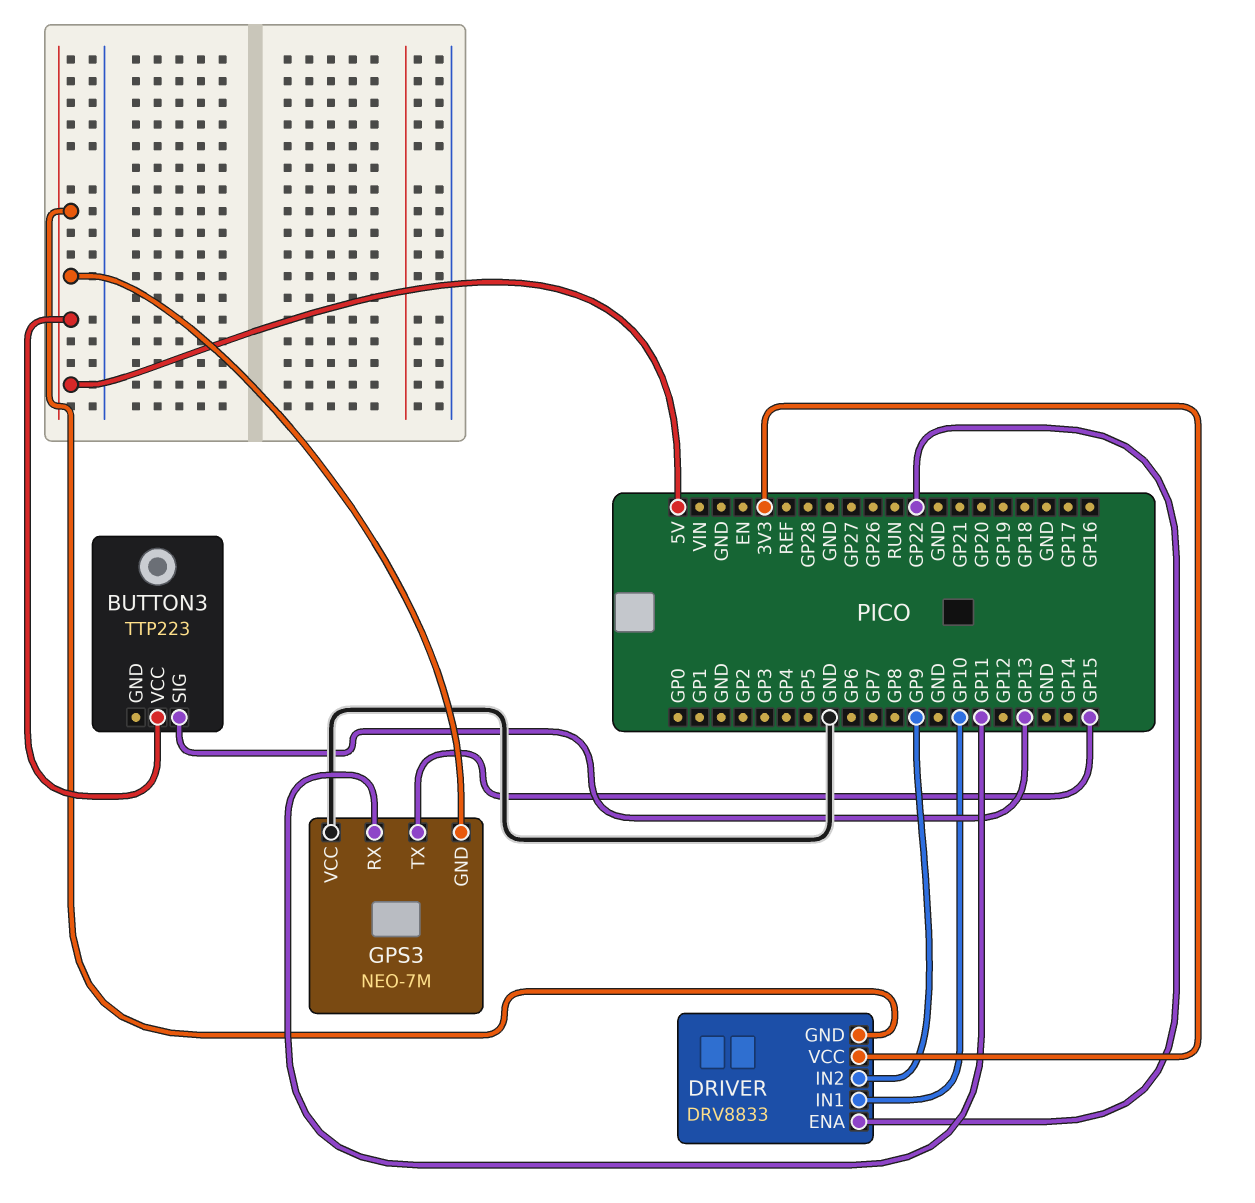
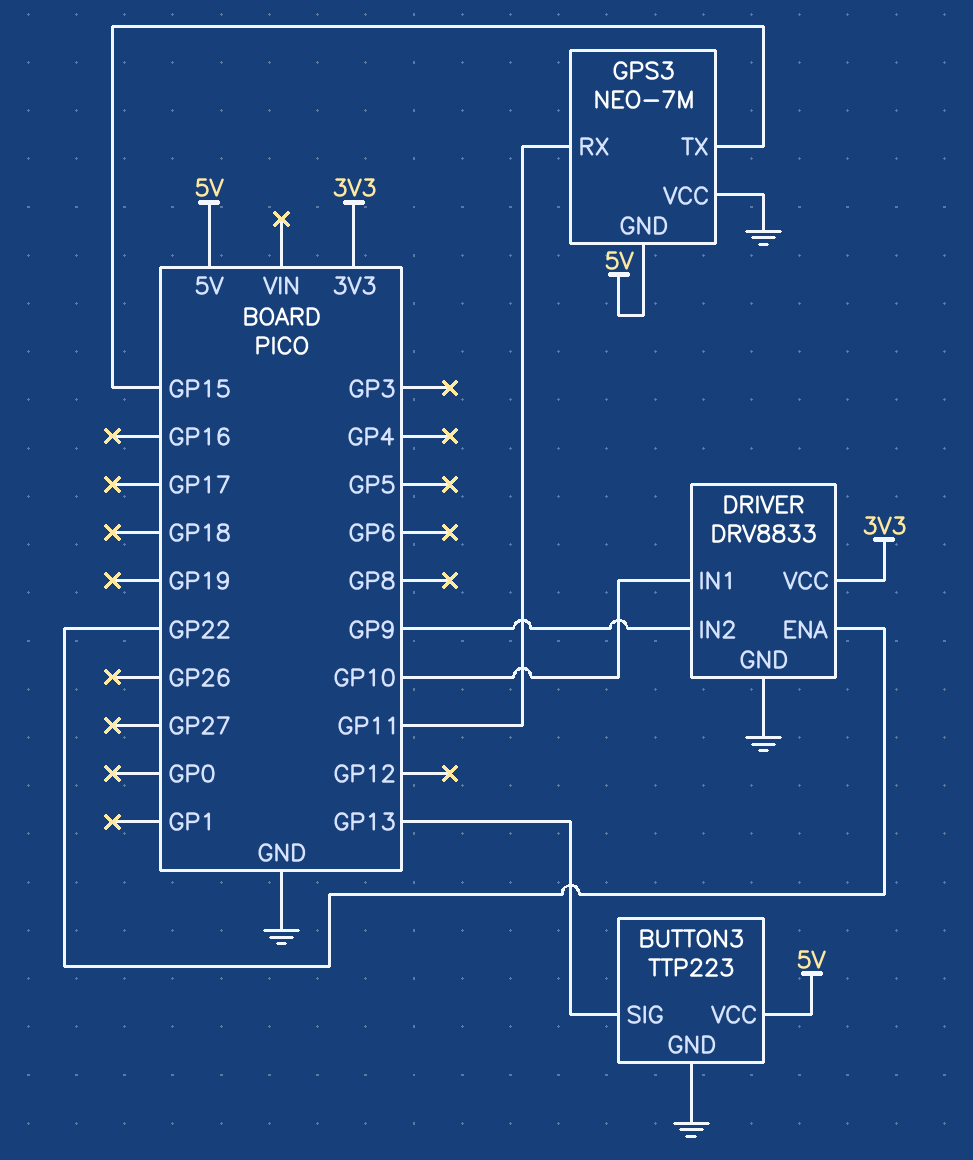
BUTTON3 pin GND: none -> GND
DRIVER pin GND: 5V -> GND

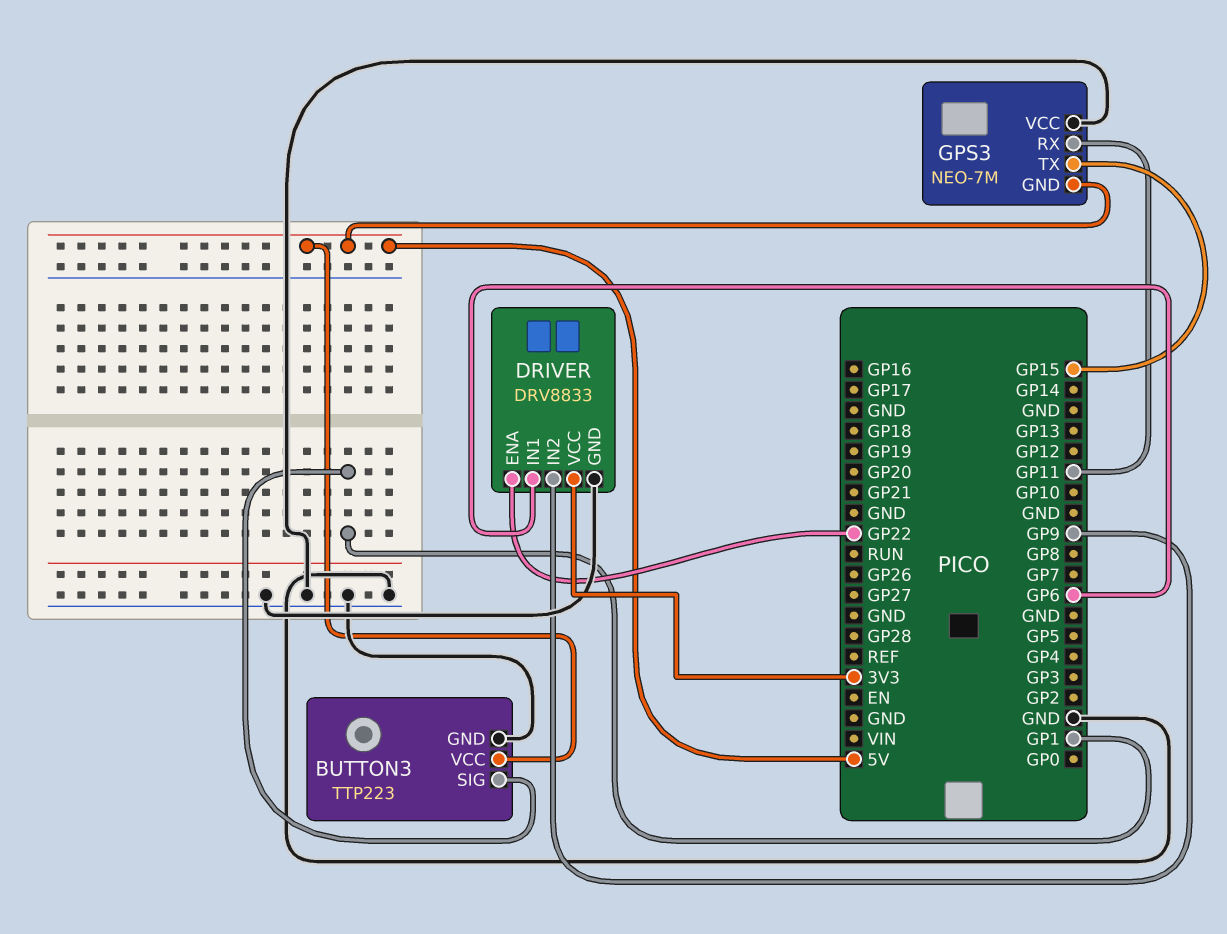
BUTTON3 pin SIG: GP13 -> GP1
DRIVER pin IN1: GP10 -> GP6

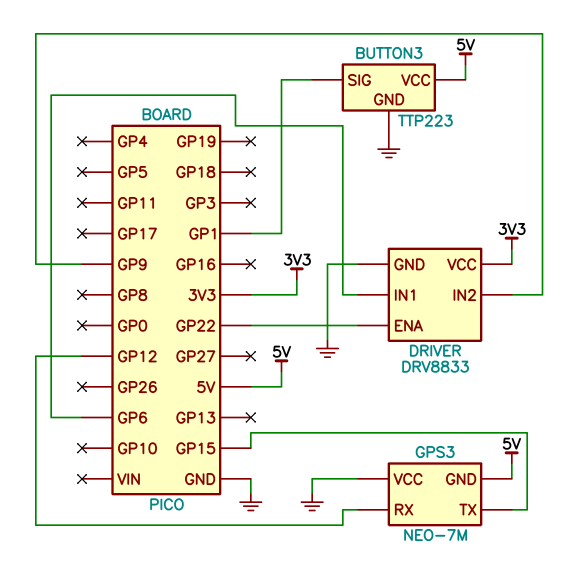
GPS3 pin RX: GP11 -> GP12

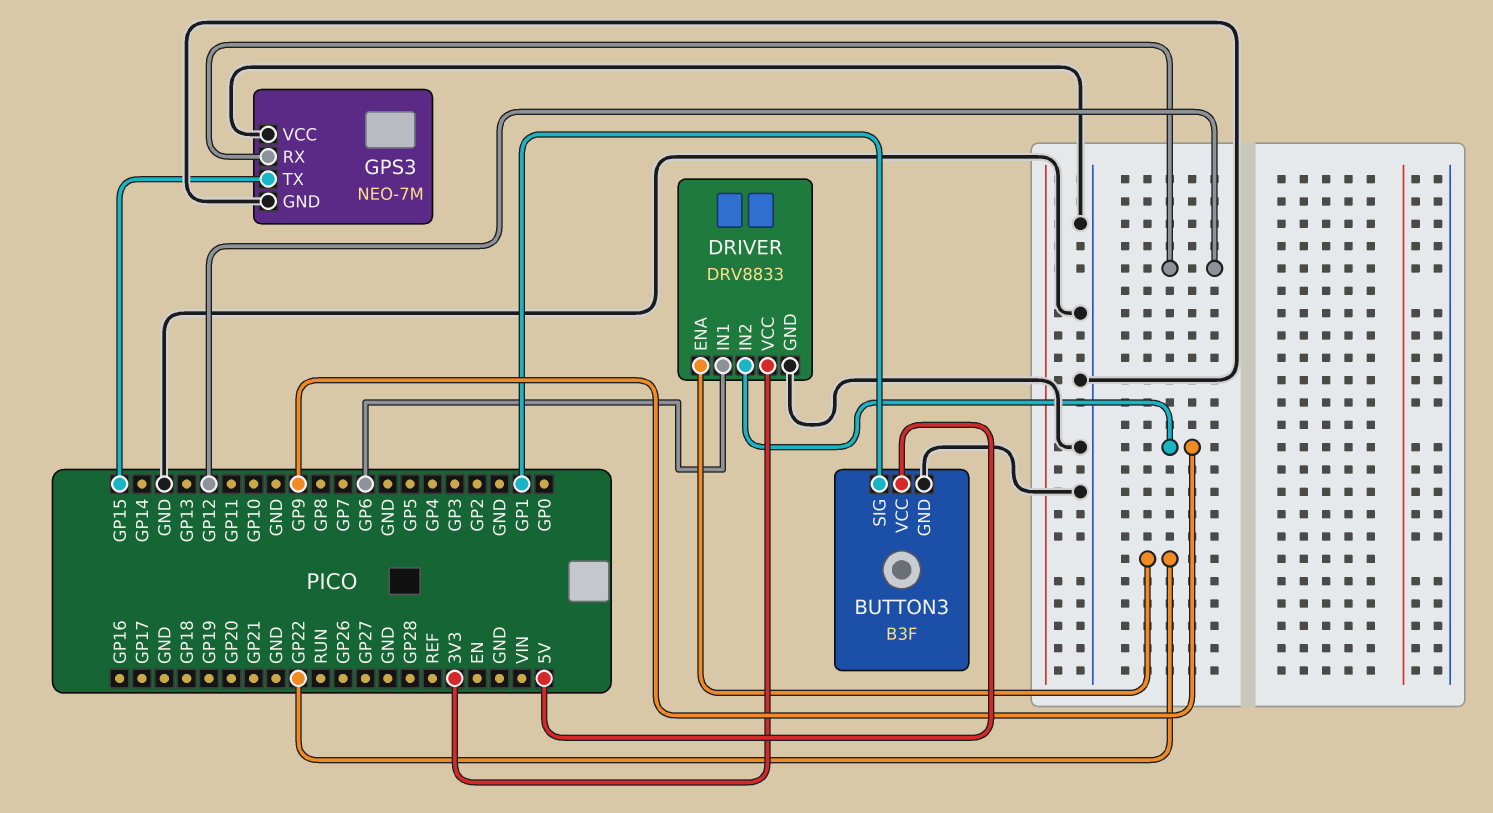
BUTTON3: TTP223 -> B3F
GPS3 pin GND: 5V -> GND

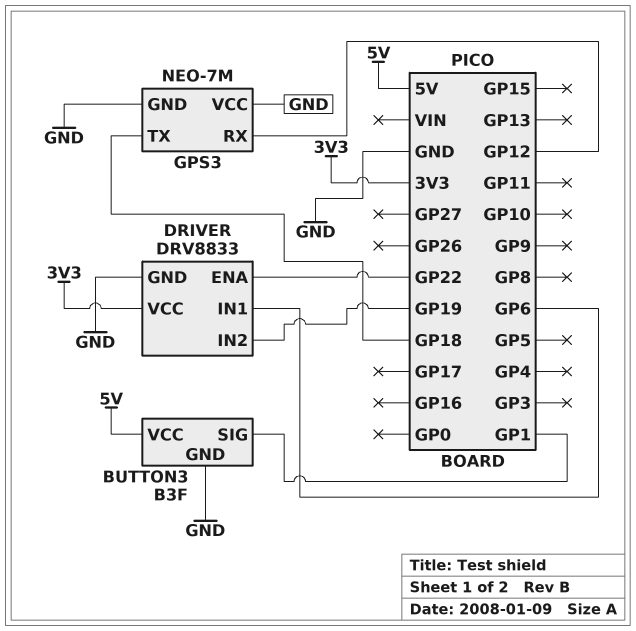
DRIVER pin IN2: GP9 -> GP19
GPS3 pin TX: GP15 -> GP18

